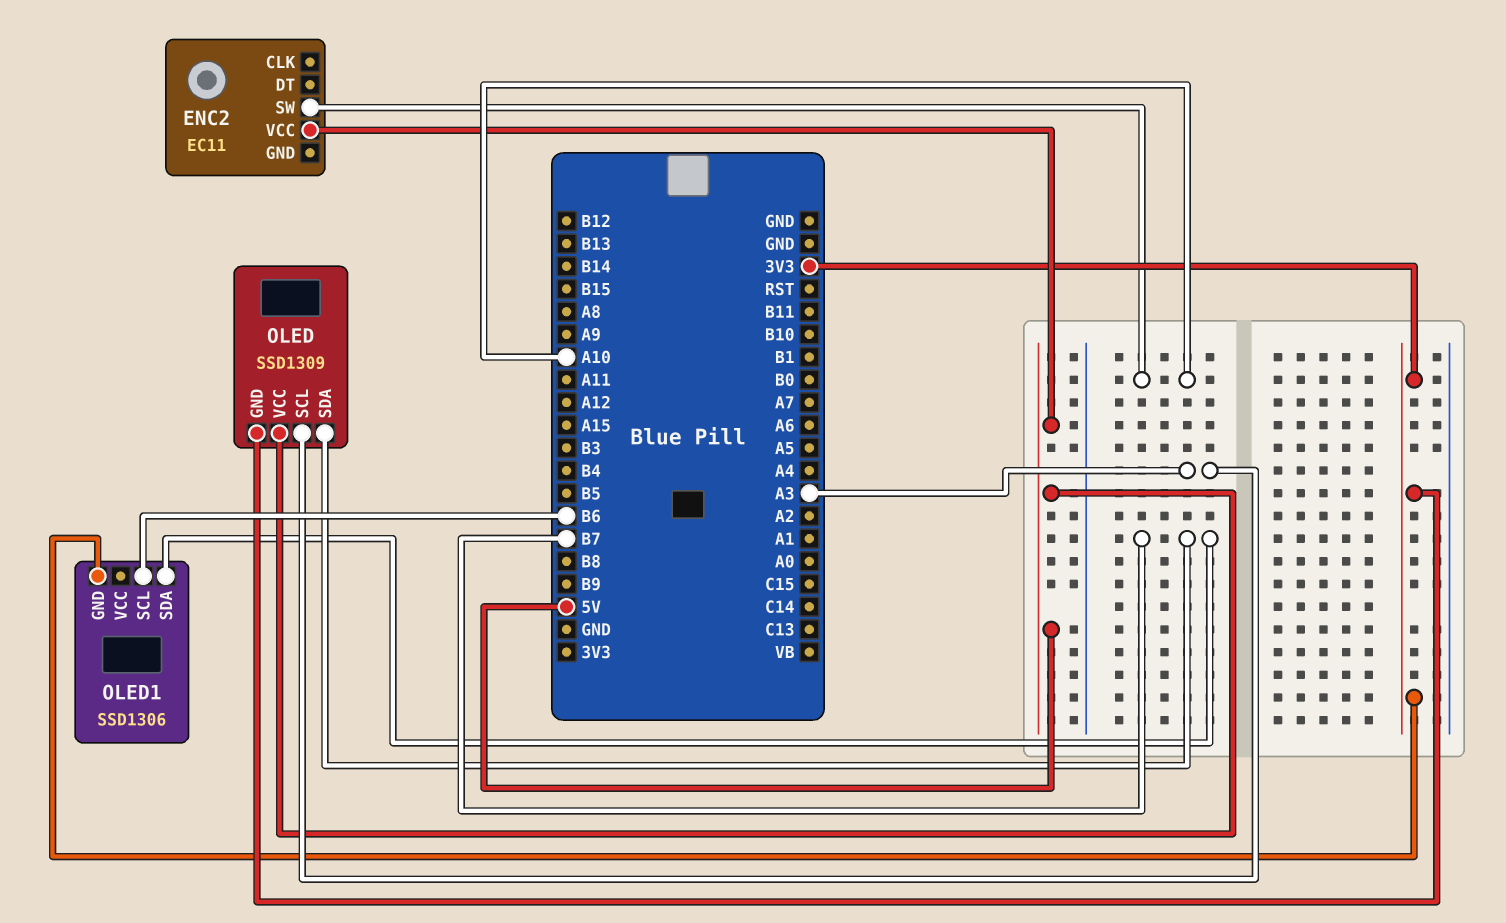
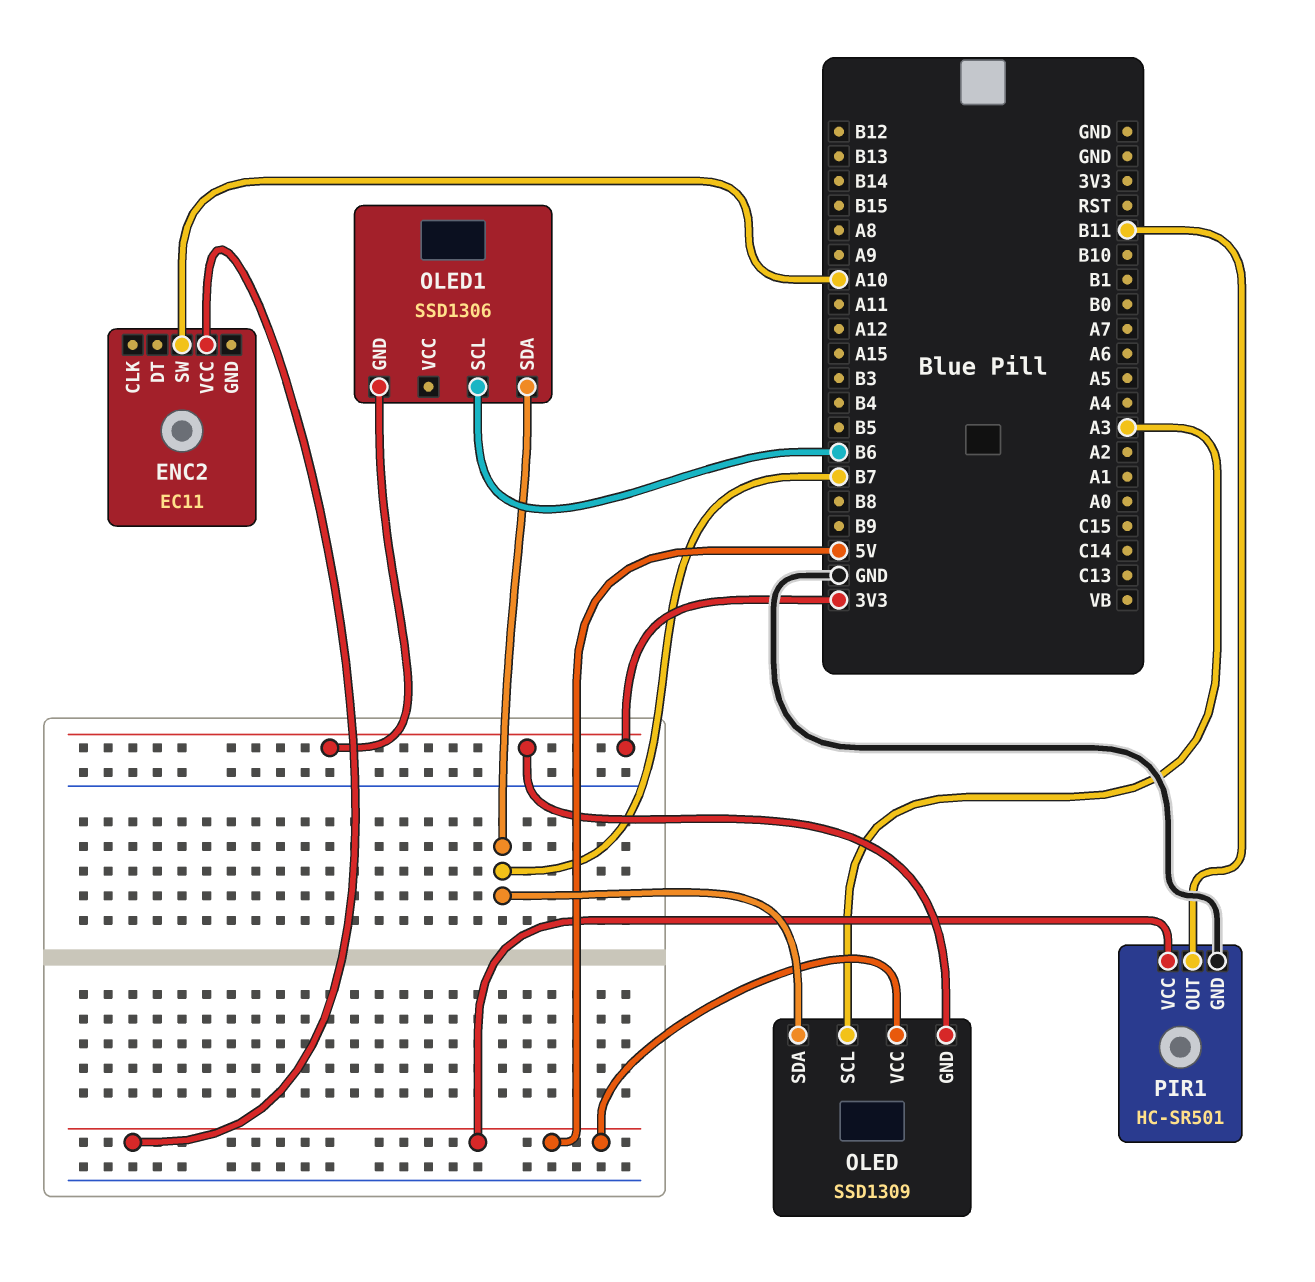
PIR1: none -> HC-SR501
PIR1 pin GND: none -> GND
PIR1 pin OUT: none -> B11
PIR1 pin VCC: none -> 5V

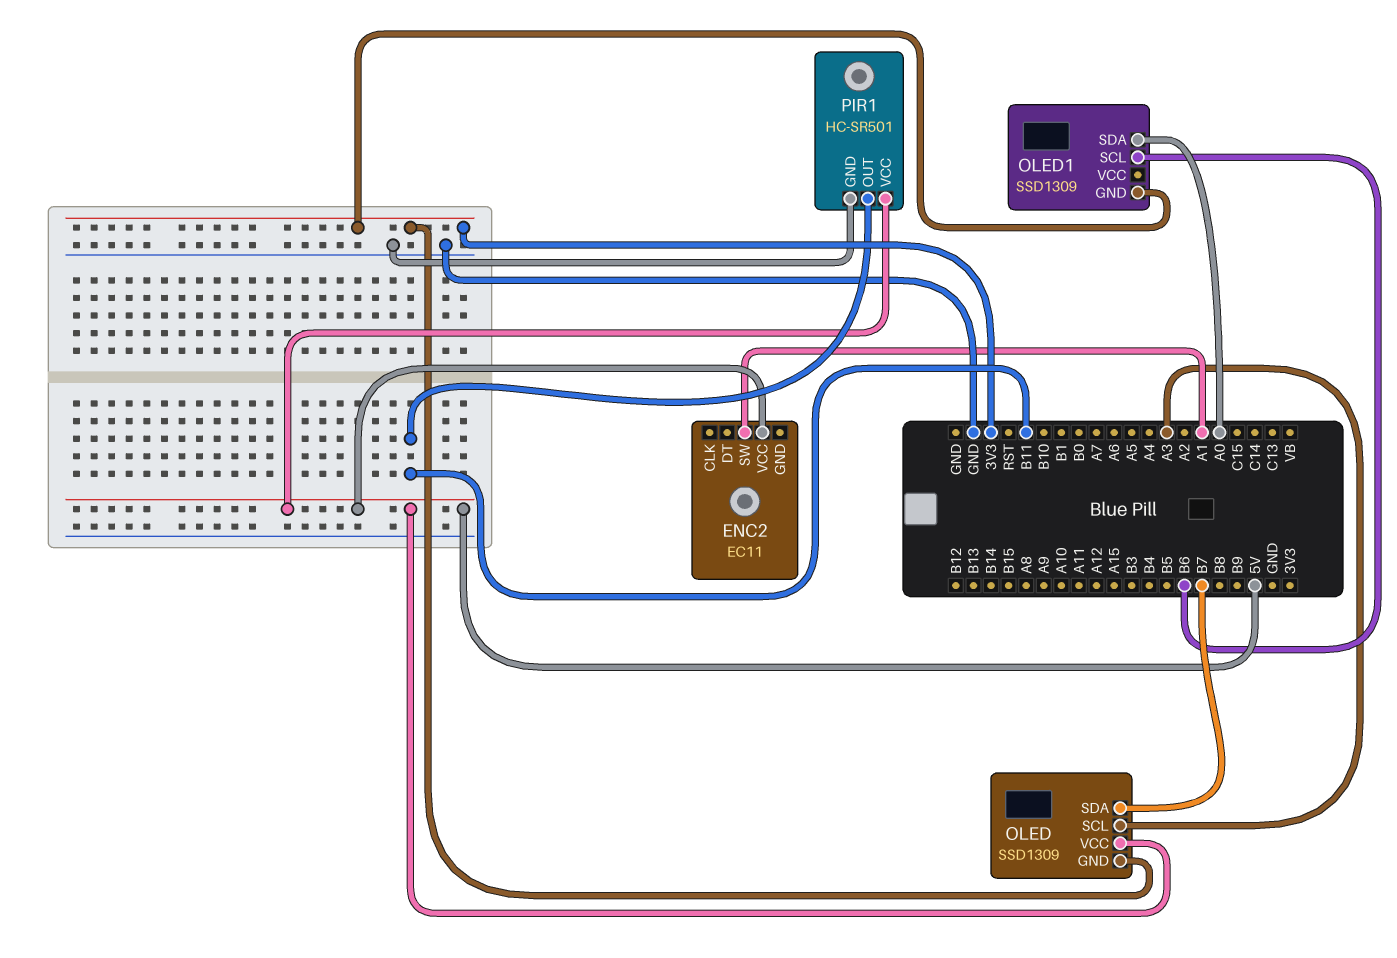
ENC2 pin SW: A10 -> A1
OLED1: SSD1306 -> SSD1309
OLED1 pin SDA: B7 -> A0

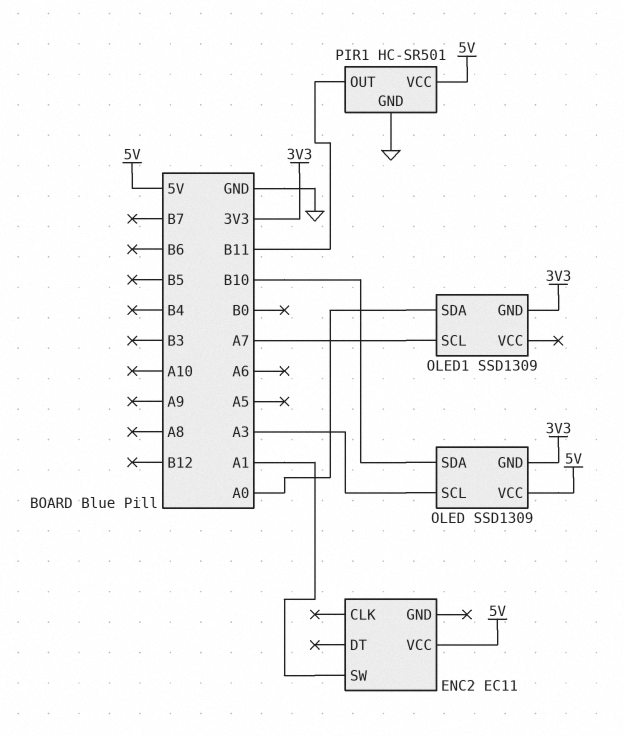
OLED pin SDA: B7 -> B10
OLED1 pin SCL: B6 -> A7

